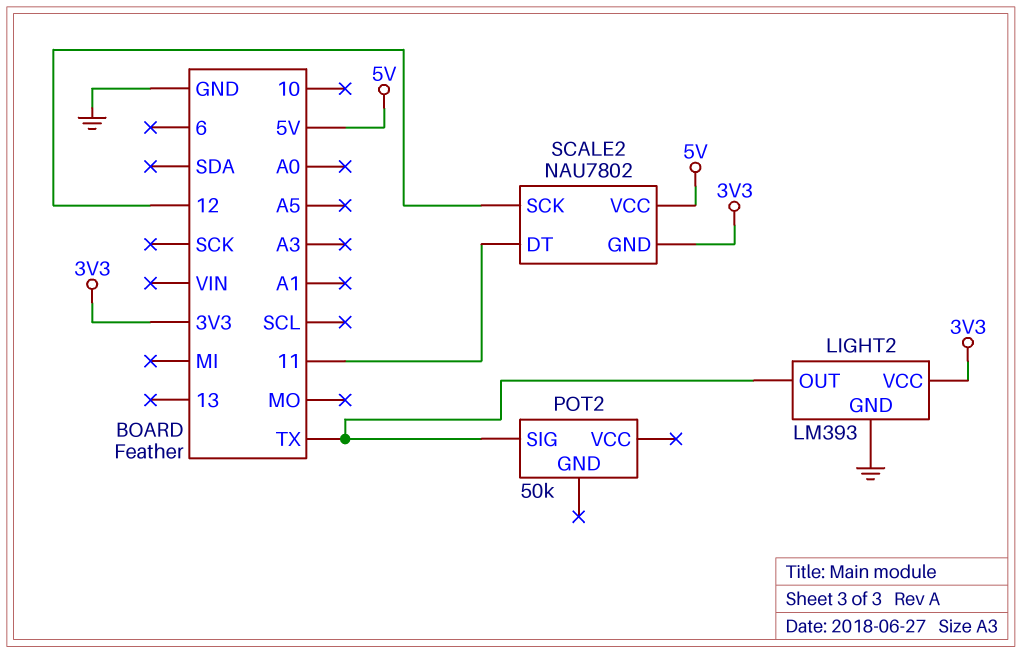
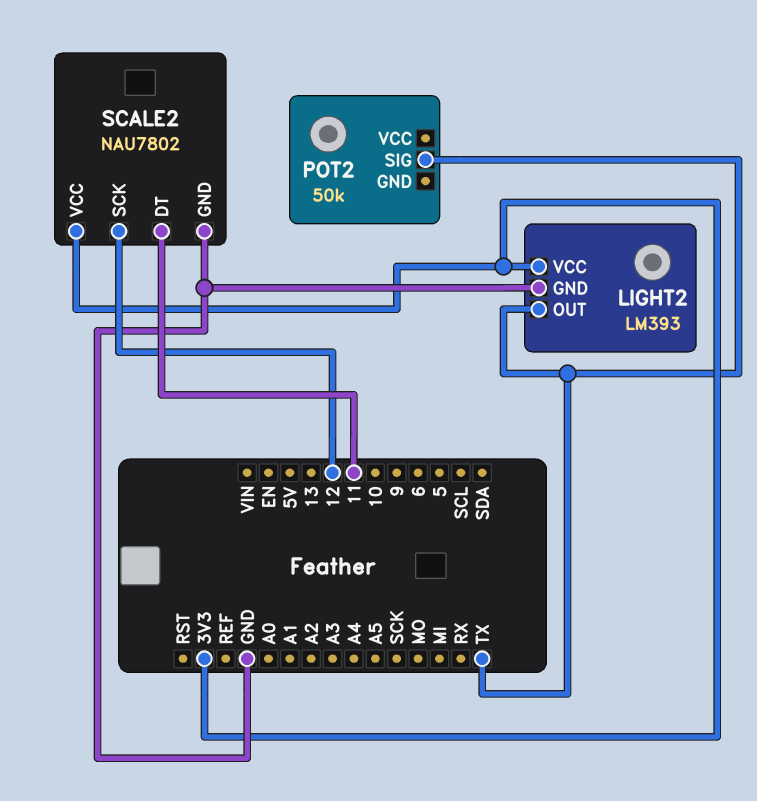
SCALE2 pin GND: 3V3 -> GND
SCALE2 pin VCC: 5V -> 3V3

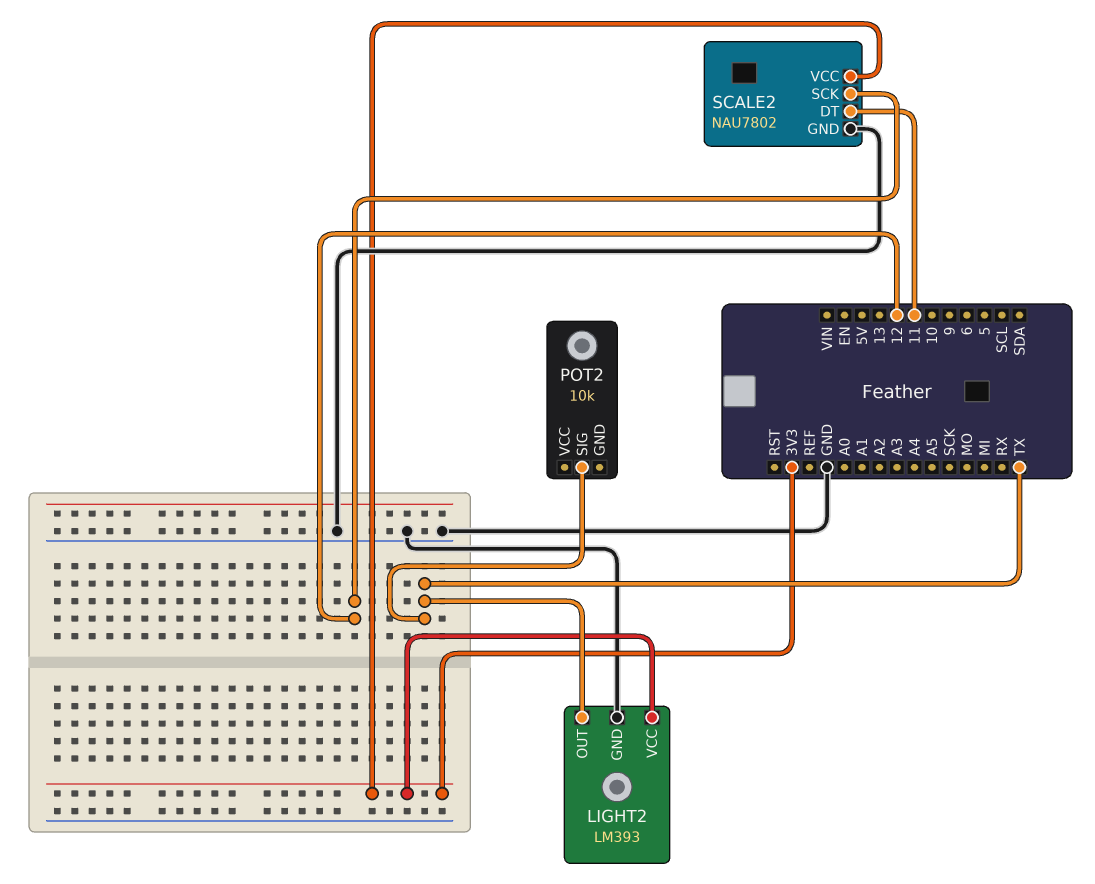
POT2: 50k -> 10k

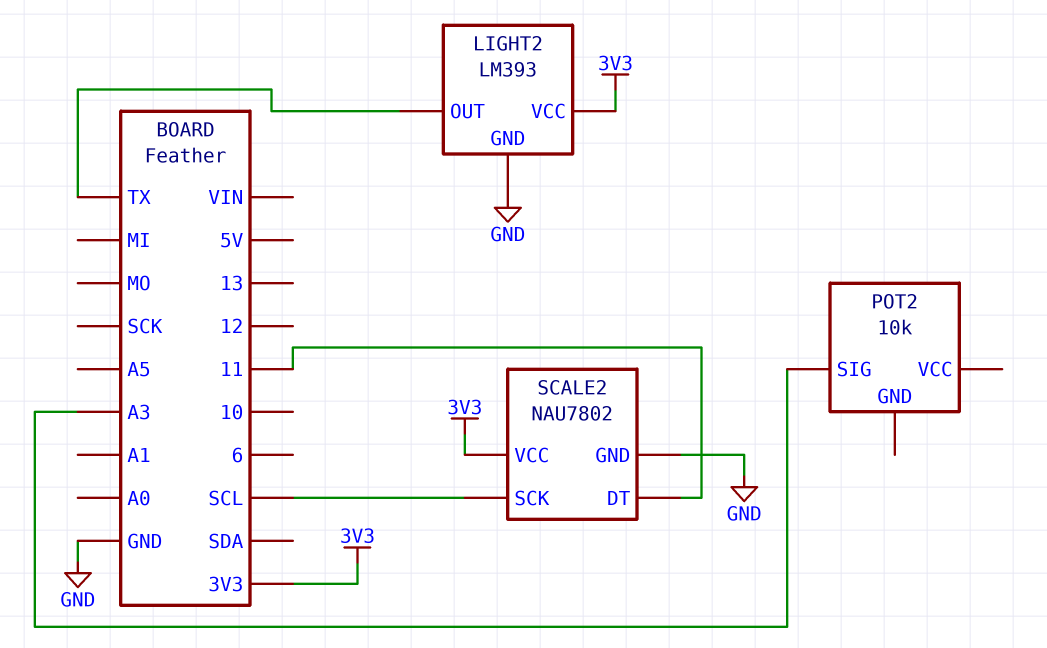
POT2 pin SIG: TX -> A3
SCALE2 pin SCK: 12 -> SCL

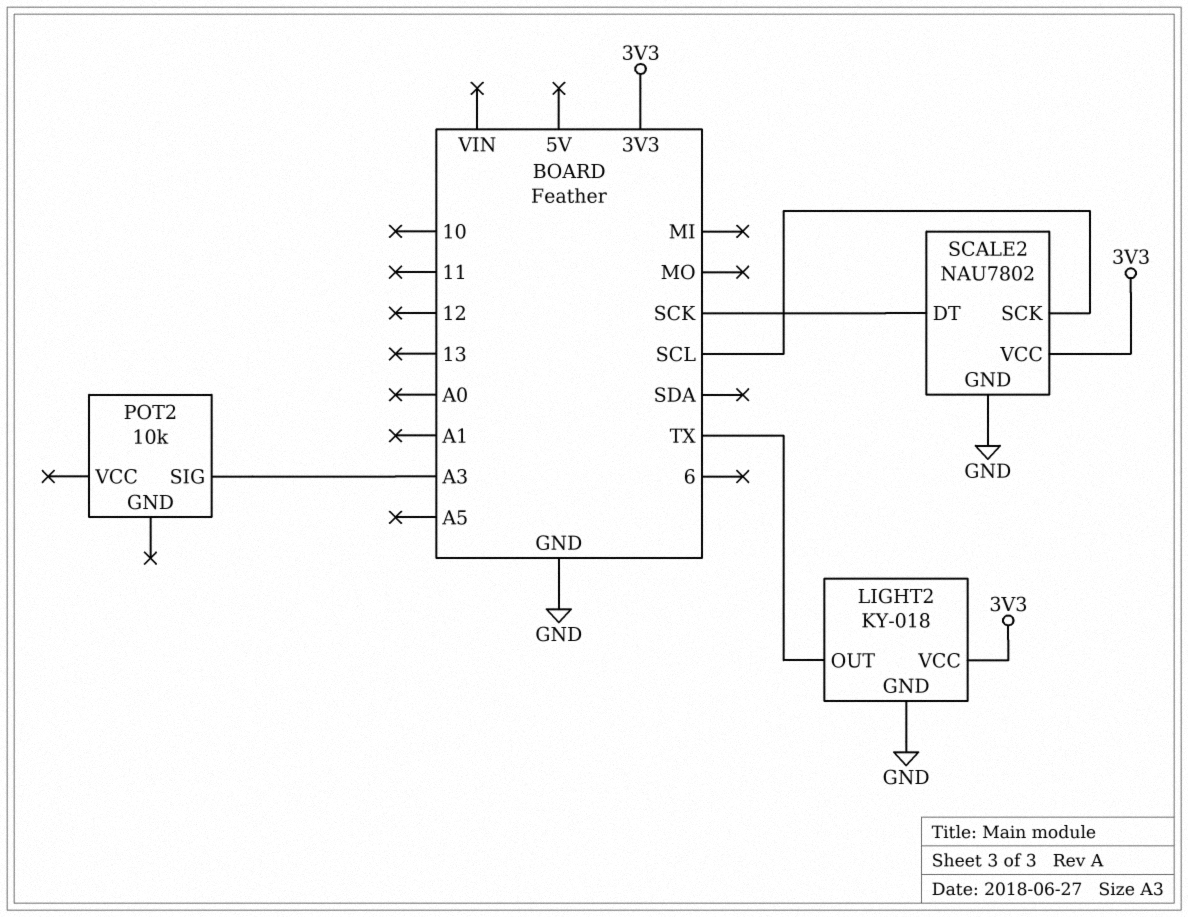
LIGHT2: LM393 -> KY-018
SCALE2 pin DT: 11 -> SCK

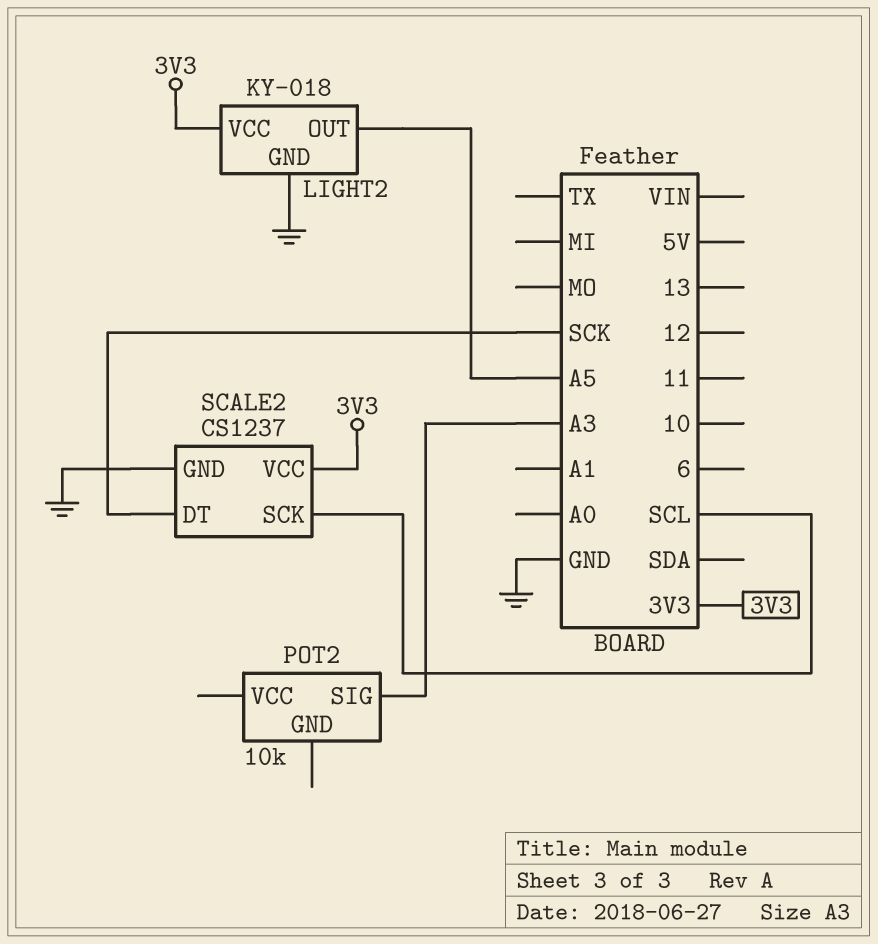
LIGHT2 pin OUT: TX -> A5
SCALE2: NAU7802 -> CS1237

